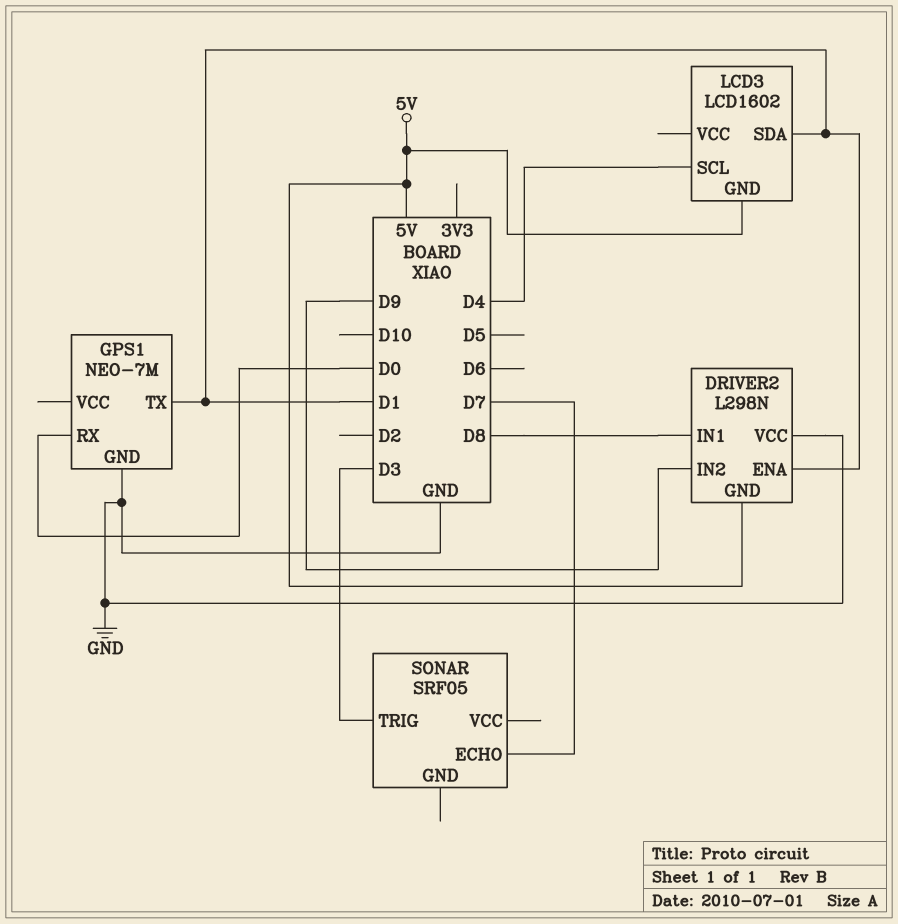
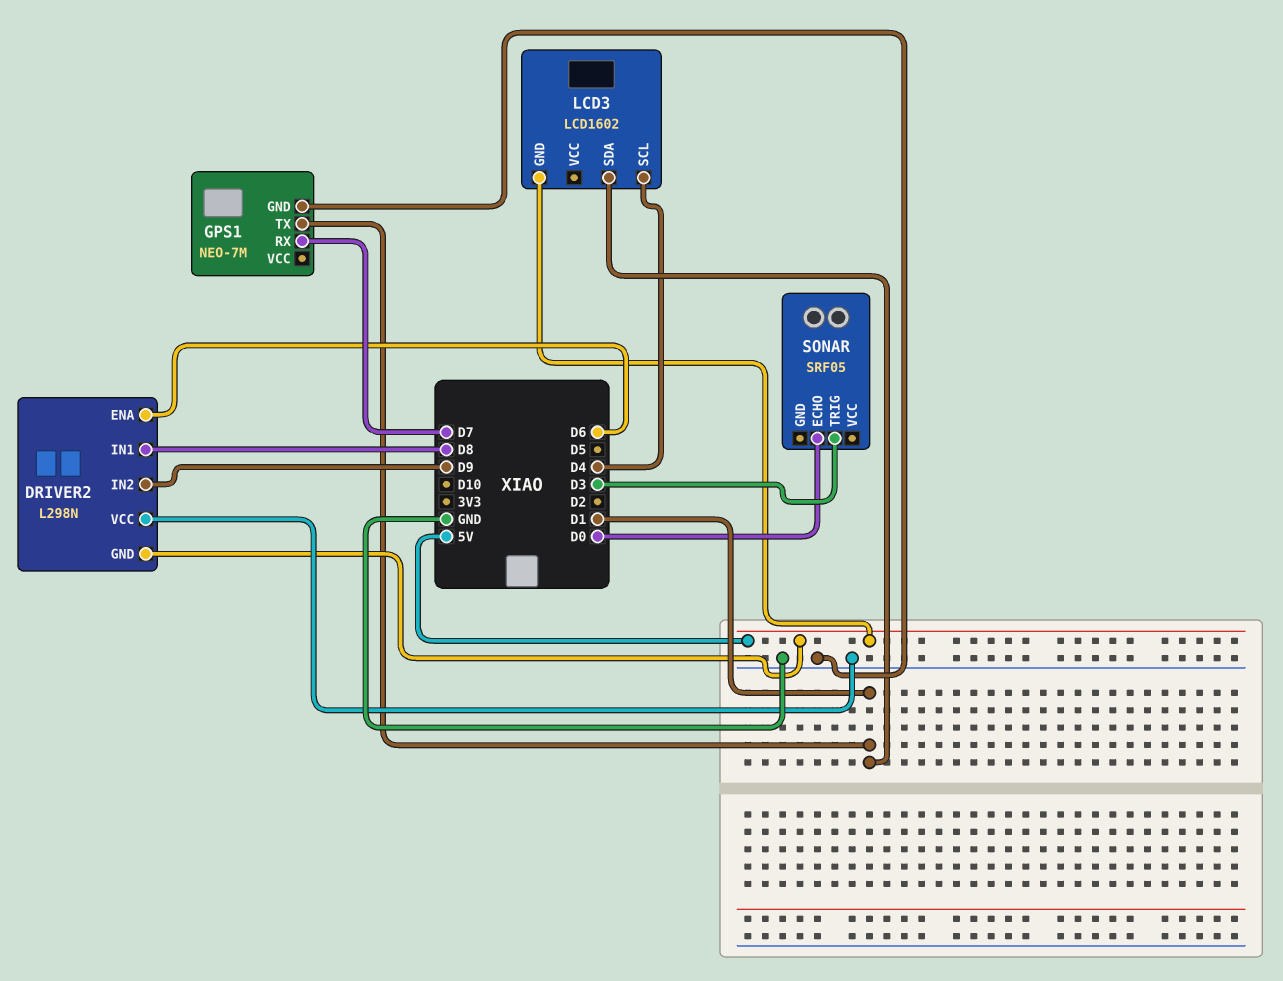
DRIVER2 pin ENA: D1 -> D6
GPS1 pin RX: D0 -> D7
SONAR pin ECHO: D7 -> D0

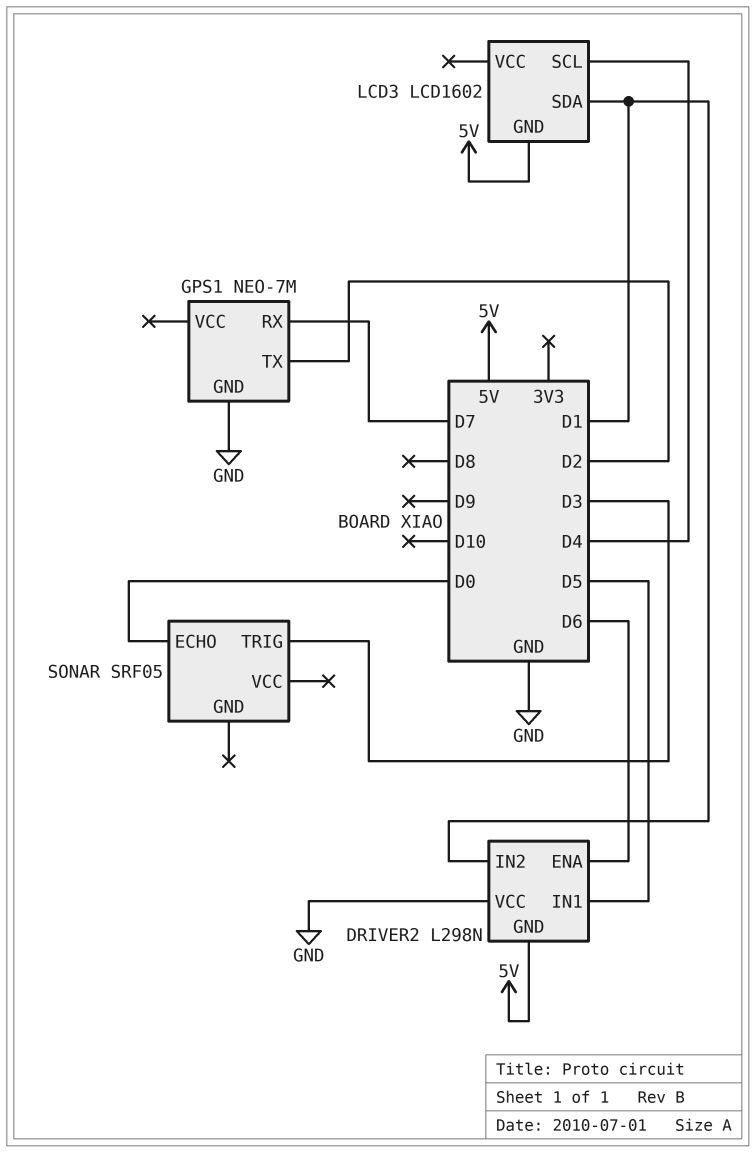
DRIVER2 pin IN1: D8 -> D5
DRIVER2 pin IN2: D9 -> D1
GPS1 pin TX: D1 -> D2

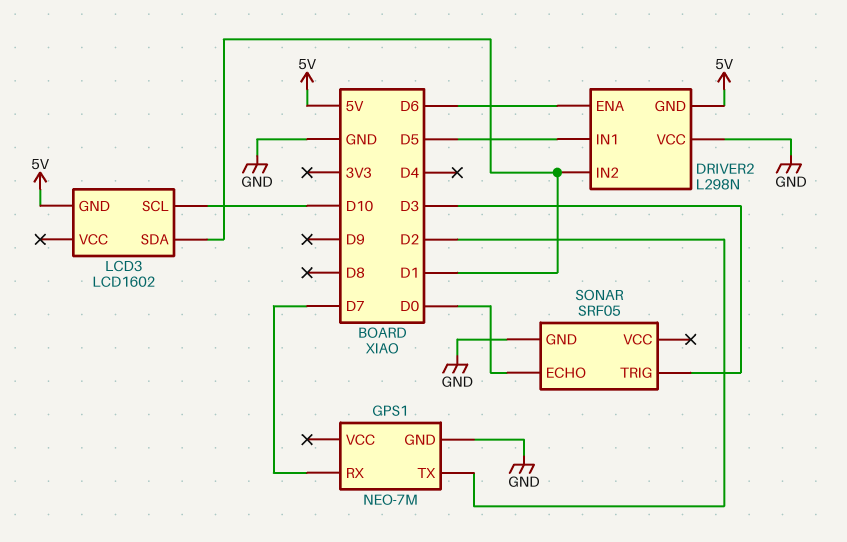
LCD3 pin SCL: D4 -> D10
SONAR pin GND: none -> GND

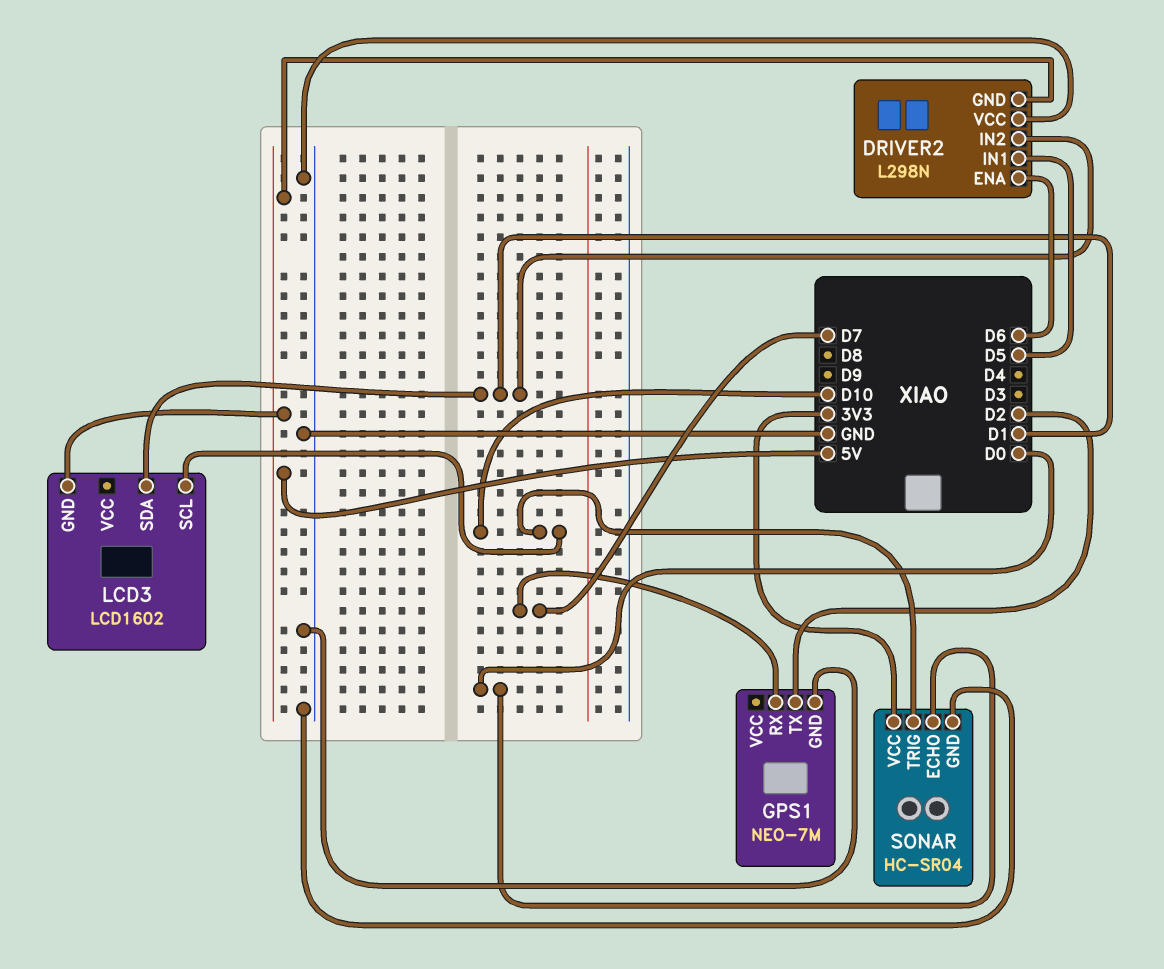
SONAR: SRF05 -> HC-SR04
SONAR pin TRIG: D3 -> D10
SONAR pin VCC: none -> 3V3

